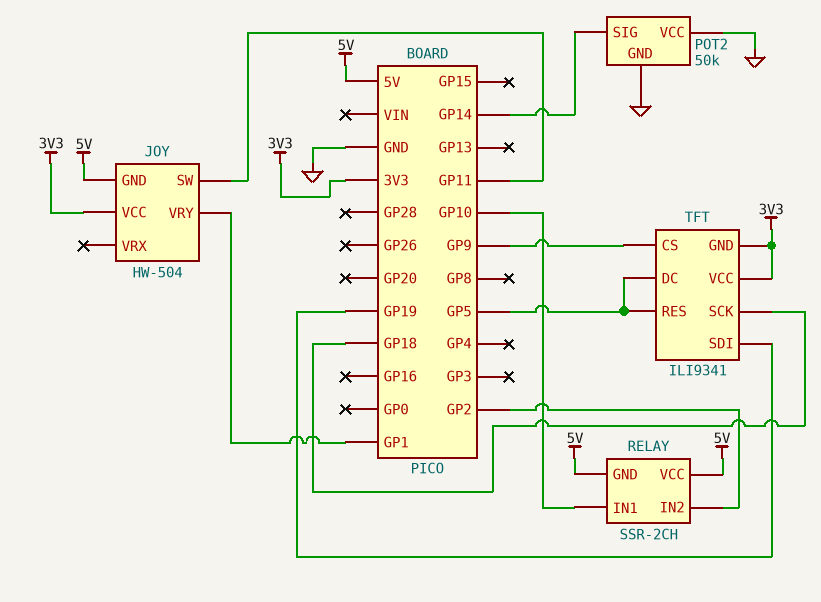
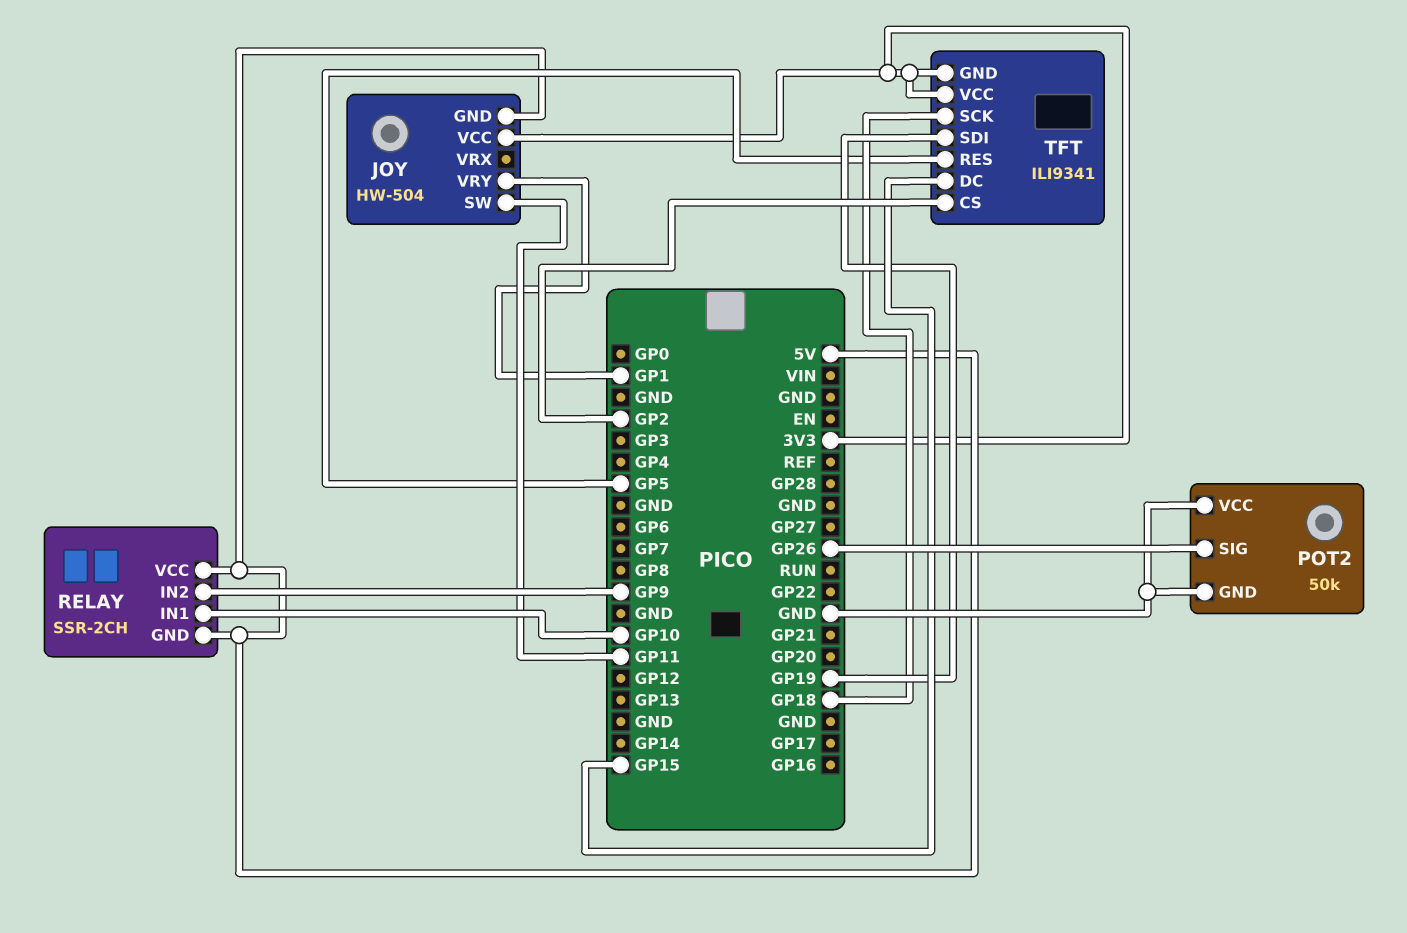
POT2 pin SIG: GP14 -> GP26
RELAY pin IN2: GP2 -> GP9
TFT pin CS: GP9 -> GP2
TFT pin DC: GP5 -> GP15

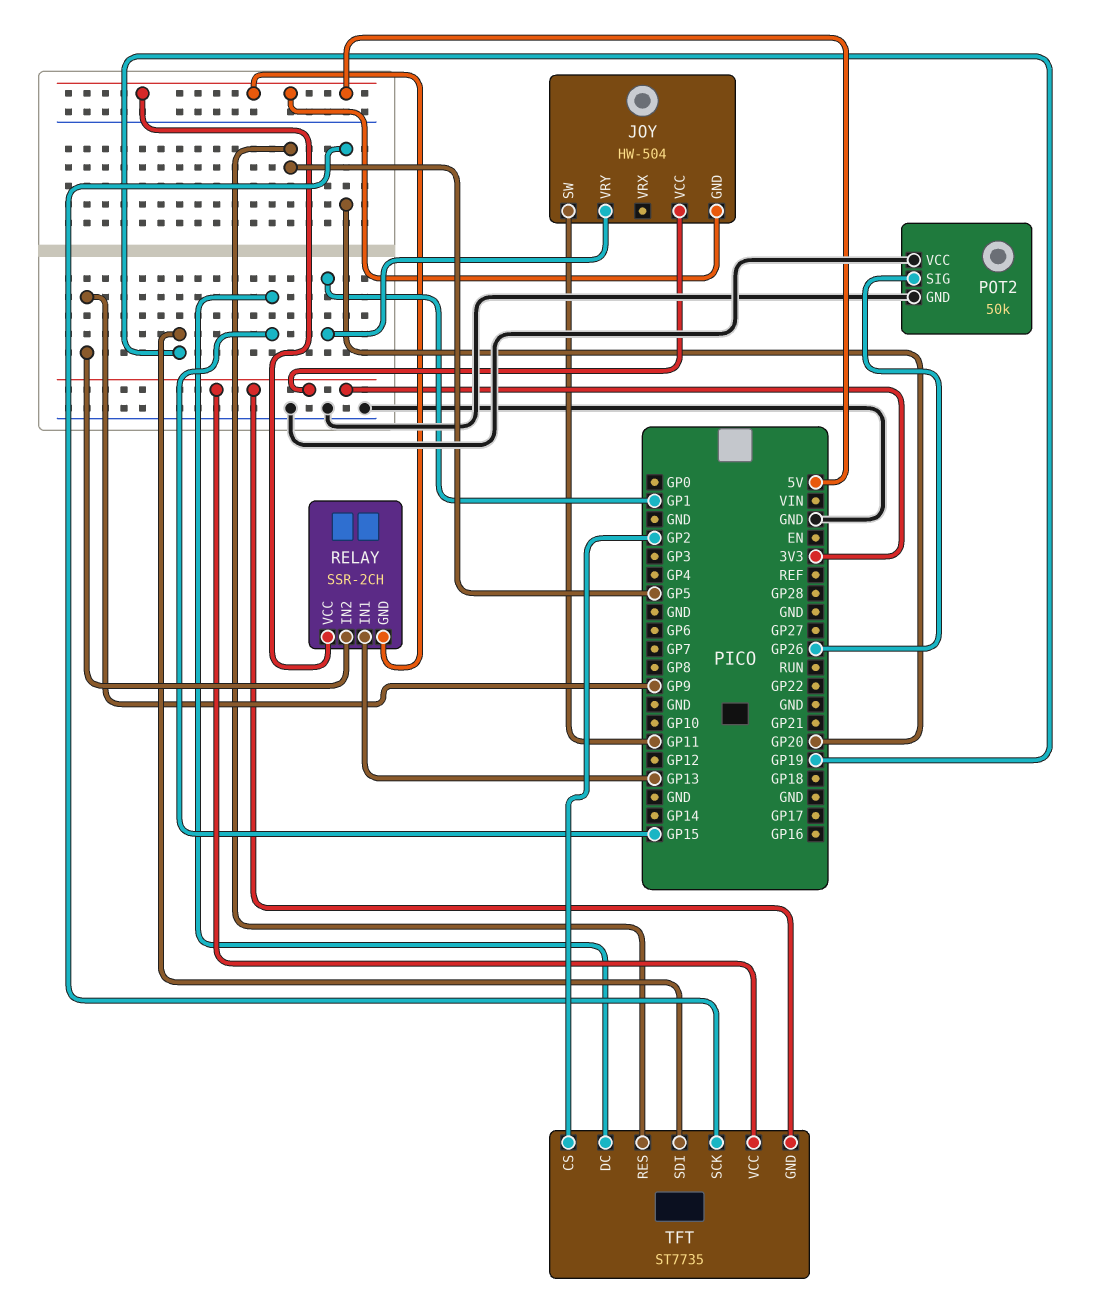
RELAY pin IN1: GP10 -> GP13
TFT: ILI9341 -> ST7735
TFT pin SCK: GP18 -> GP20

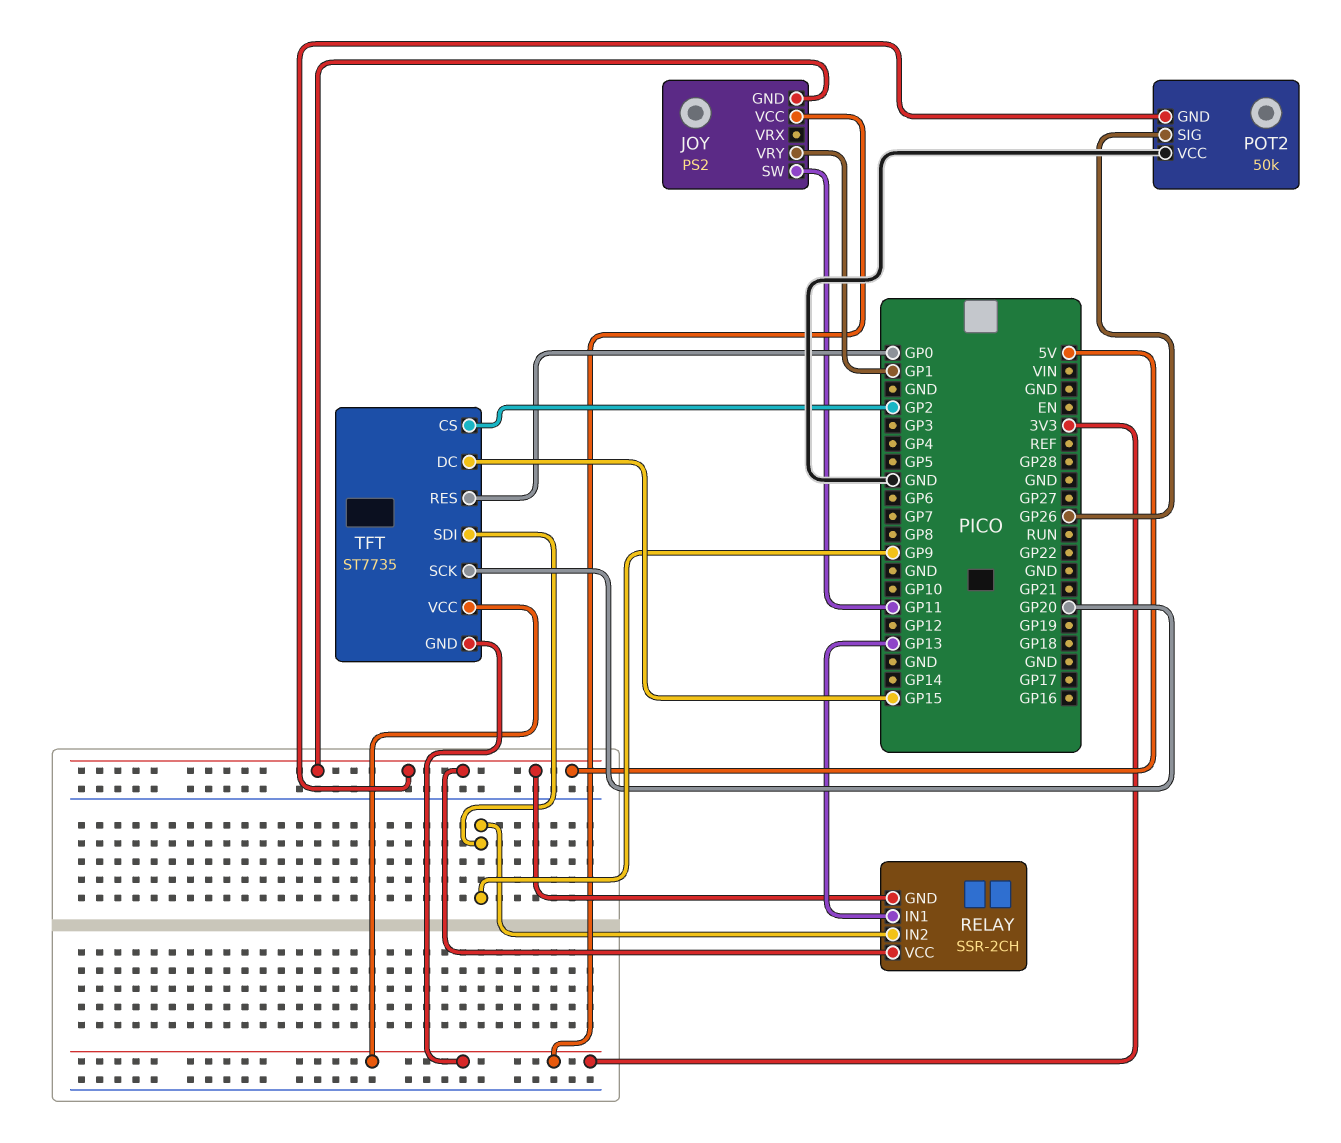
JOY: HW-504 -> PS2
POT2 pin GND: GND -> 5V
TFT pin RES: GP5 -> GP0
TFT pin SDI: GP19 -> GP9

